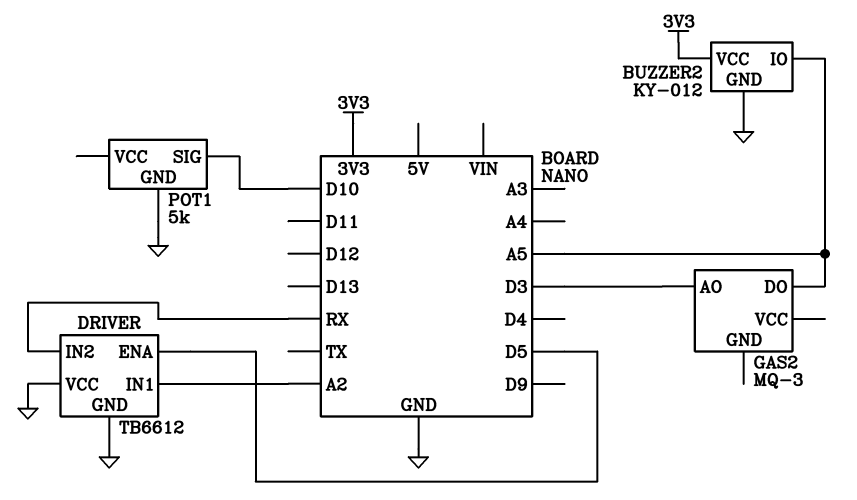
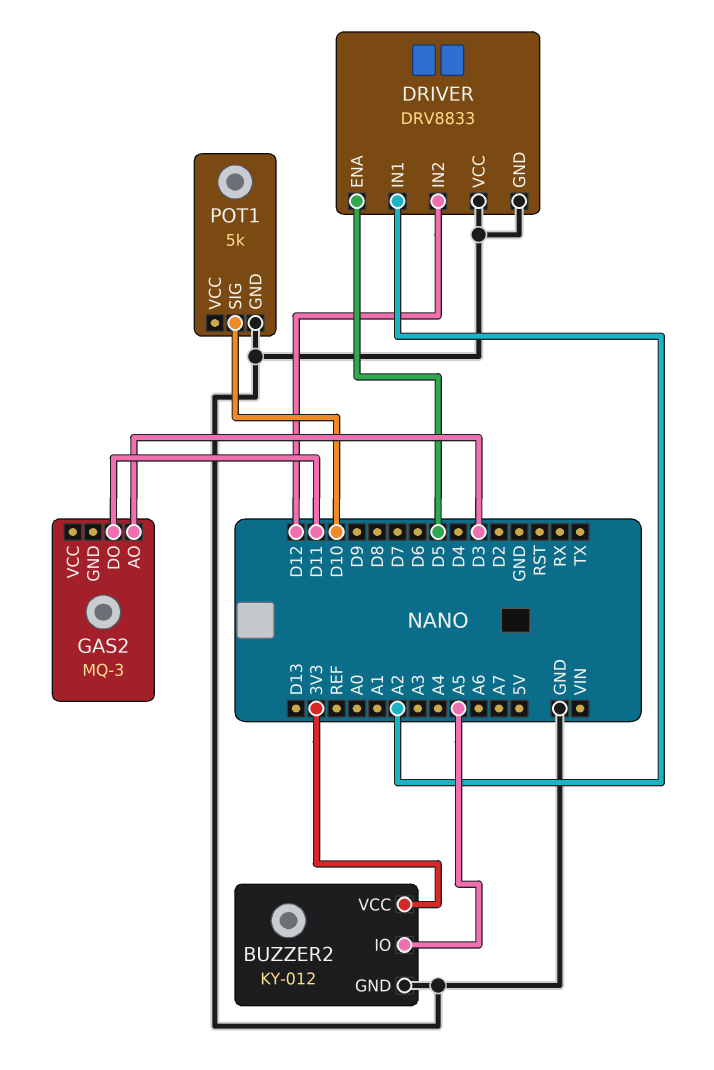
DRIVER: TB6612 -> DRV8833
DRIVER pin IN2: RX -> D12
GAS2 pin DO: A5 -> D11

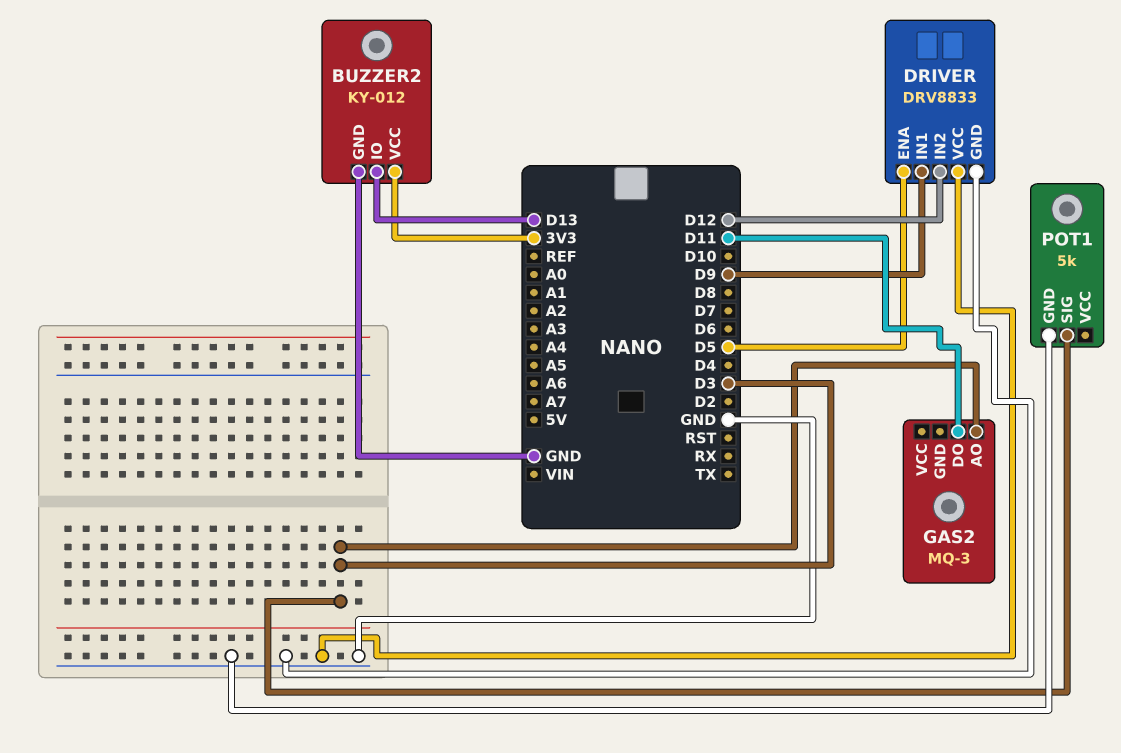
BUZZER2 pin IO: A5 -> D13
DRIVER pin IN1: A2 -> D9
POT1 pin SIG: D10 -> D3

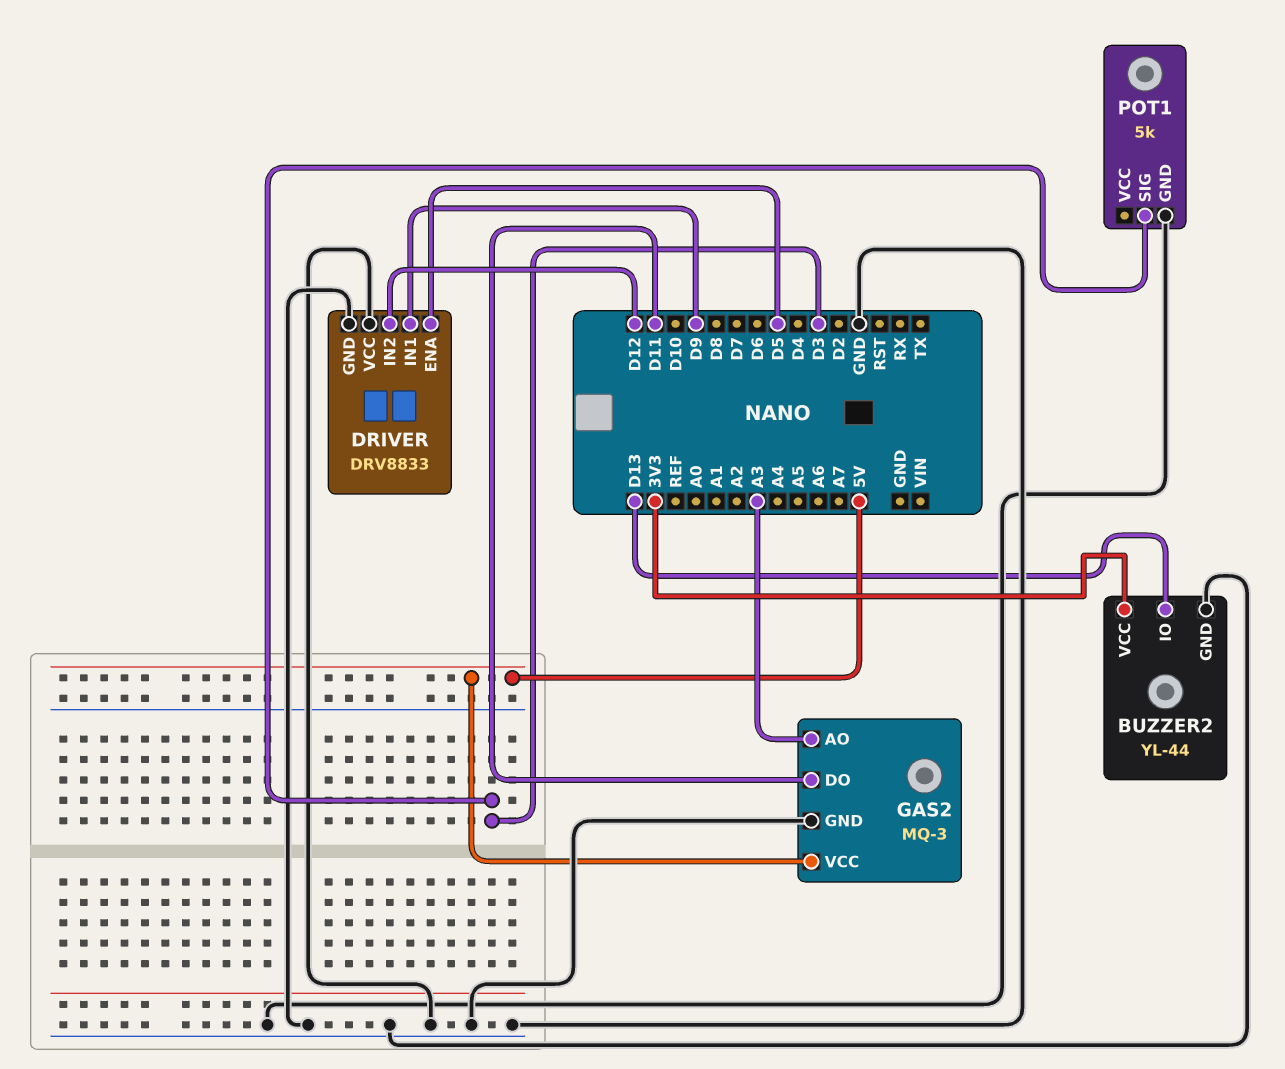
BUZZER2: KY-012 -> YL-44
GAS2 pin AO: D3 -> A3
GAS2 pin GND: none -> GND
GAS2 pin VCC: none -> 5V

